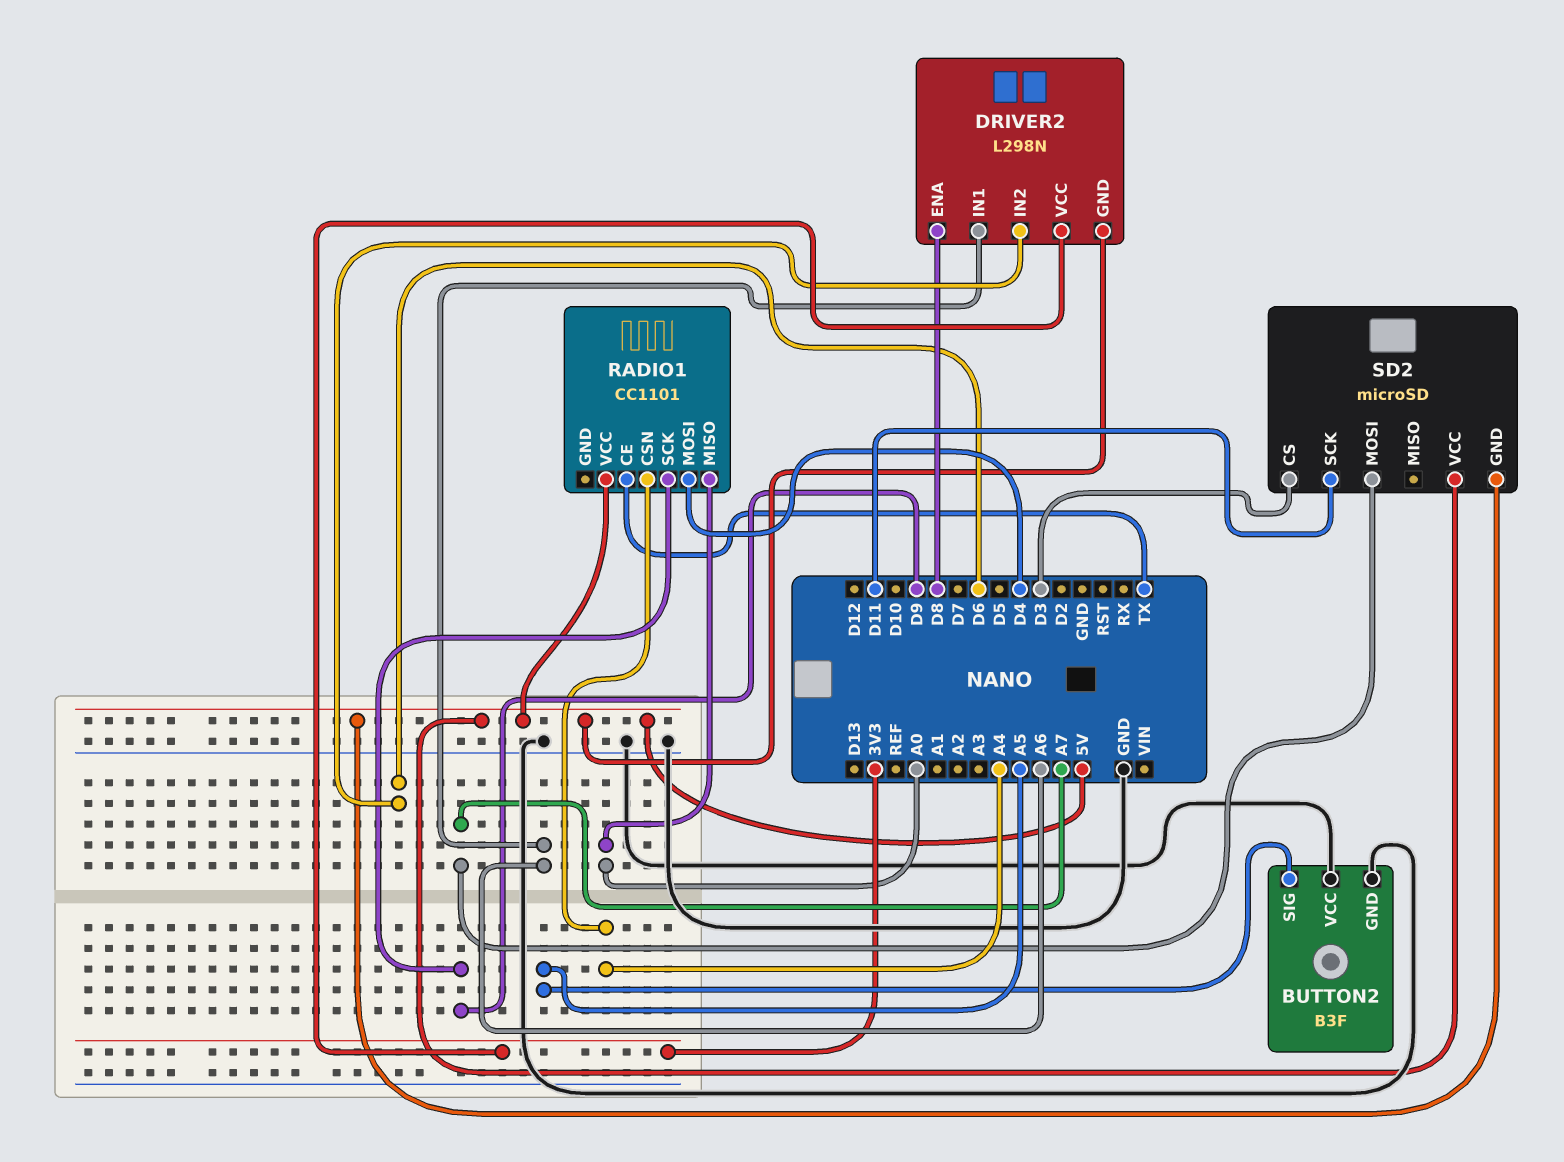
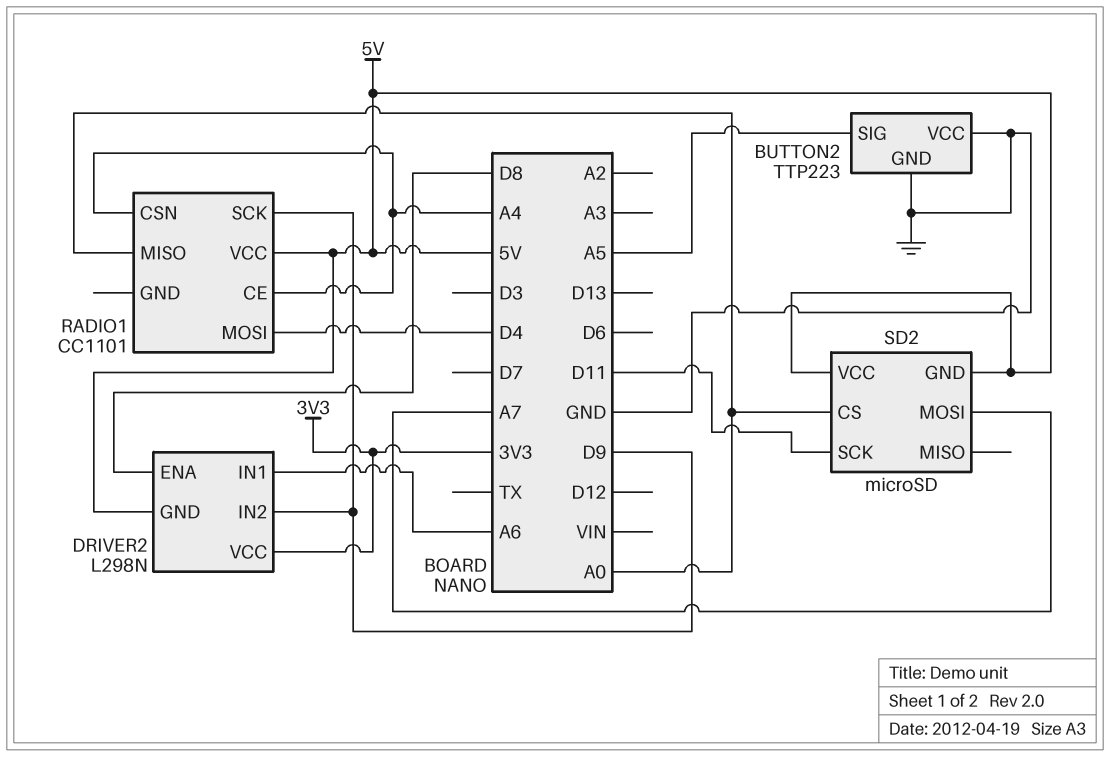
BUTTON2: B3F -> TTP223
DRIVER2 pin IN2: D6 -> D9
RADIO1 pin CE: TX -> A4
SD2 pin CS: D3 -> A0

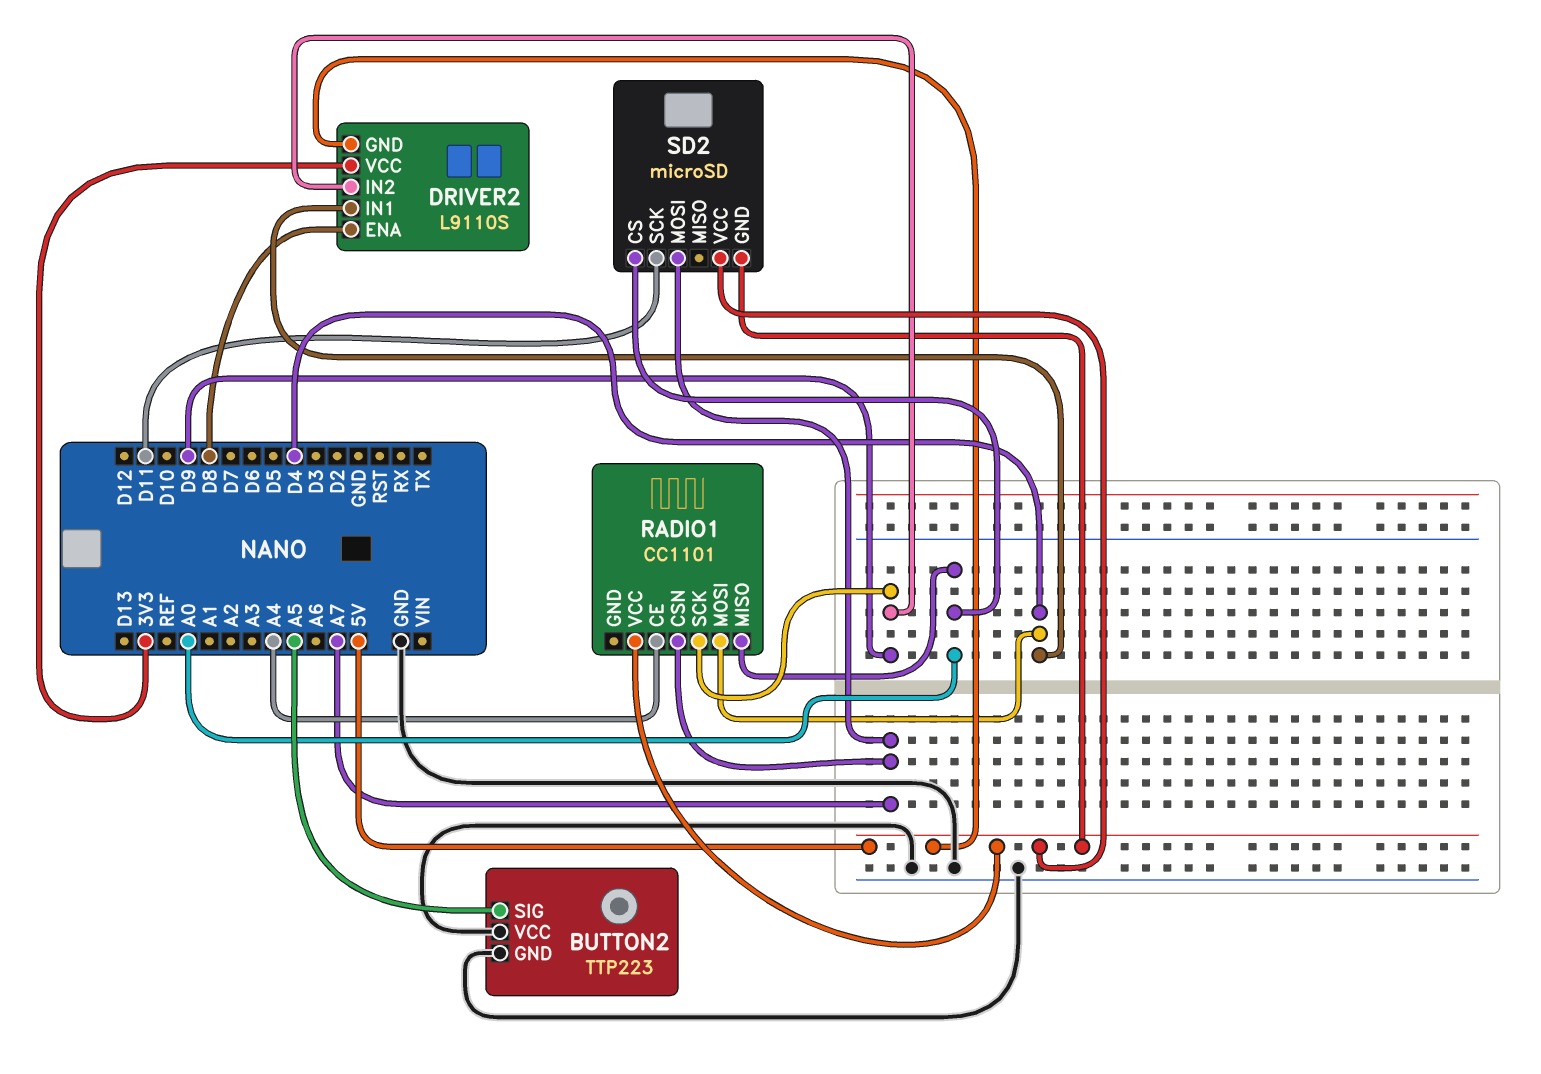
DRIVER2: L298N -> L9110S
DRIVER2 pin IN1: A6 -> D4
RADIO1 pin CSN: A4 -> A7

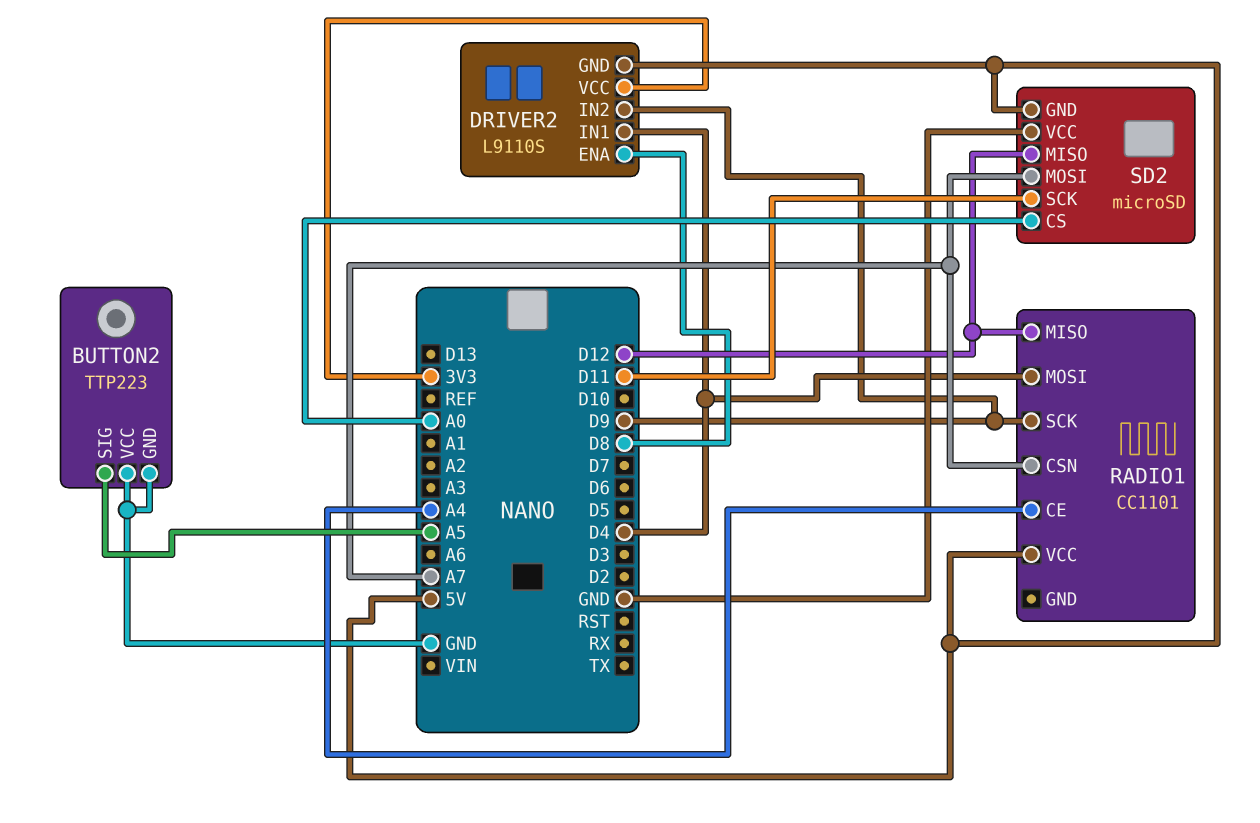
RADIO1 pin MISO: A0 -> D12
SD2 pin MISO: none -> D12
SD2 pin VCC: 5V -> GND

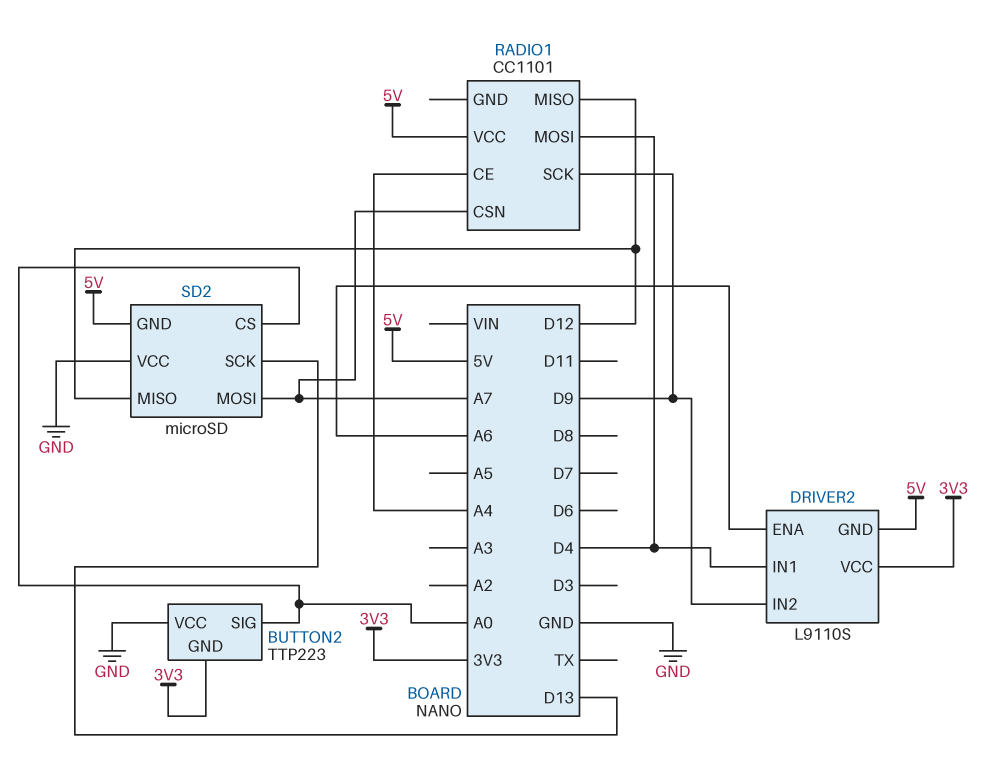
BUTTON2 pin GND: GND -> 3V3
BUTTON2 pin SIG: A5 -> A0
DRIVER2 pin ENA: D8 -> A6
SD2 pin SCK: D11 -> D13

